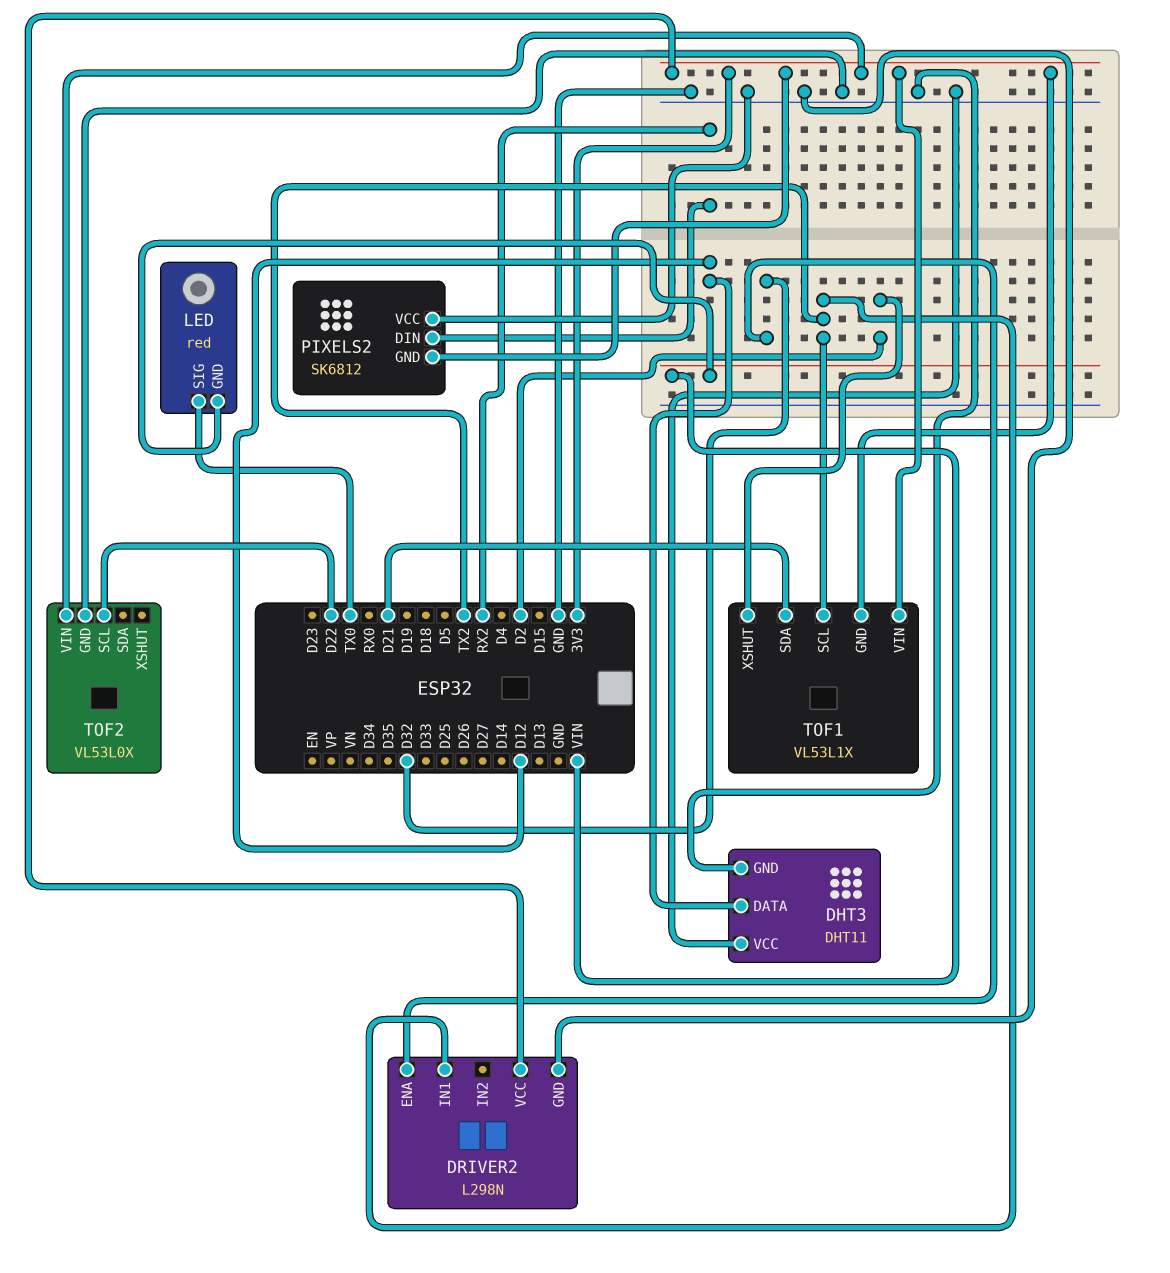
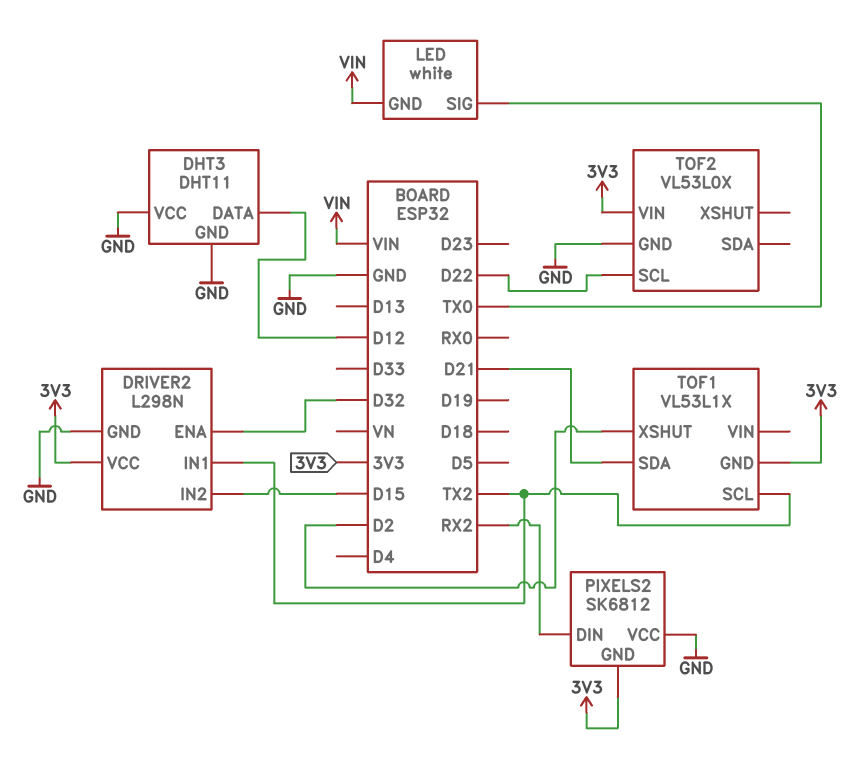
DRIVER2 pin IN2: none -> D15
LED: red -> white
TOF1 pin VIN: 3V3 -> none

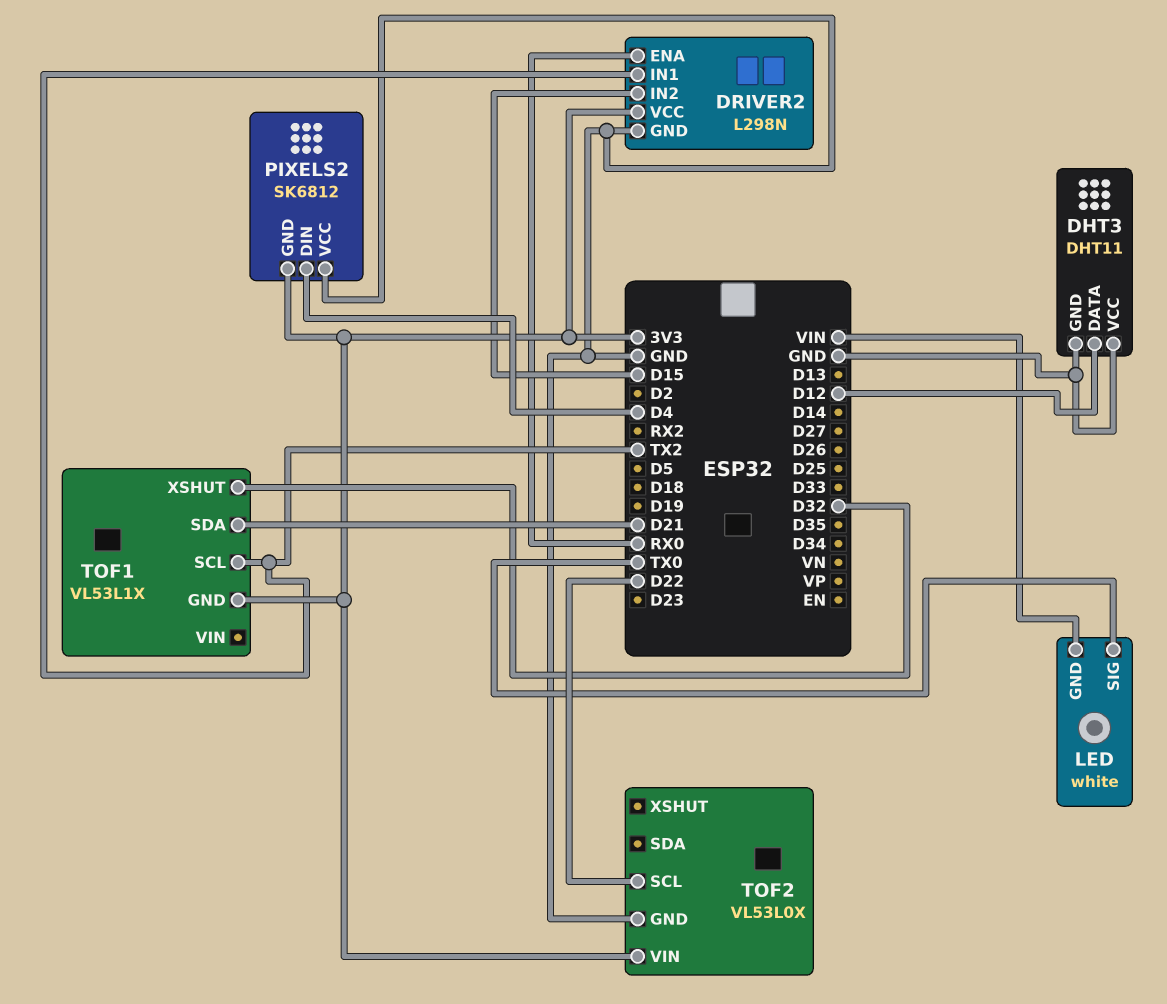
DRIVER2 pin ENA: D32 -> RX0
PIXELS2 pin DIN: RX2 -> D4
TOF1 pin XSHUT: D2 -> D32

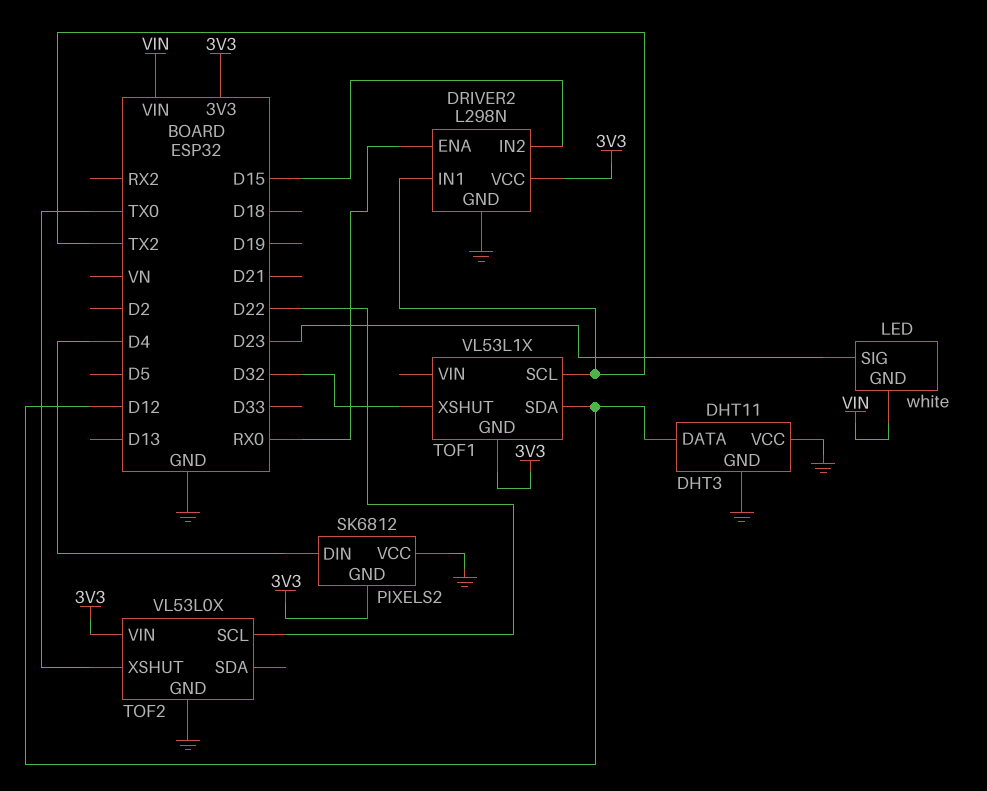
LED pin SIG: TX0 -> D23
TOF1 pin SDA: D21 -> D12
TOF2 pin XSHUT: none -> TX0

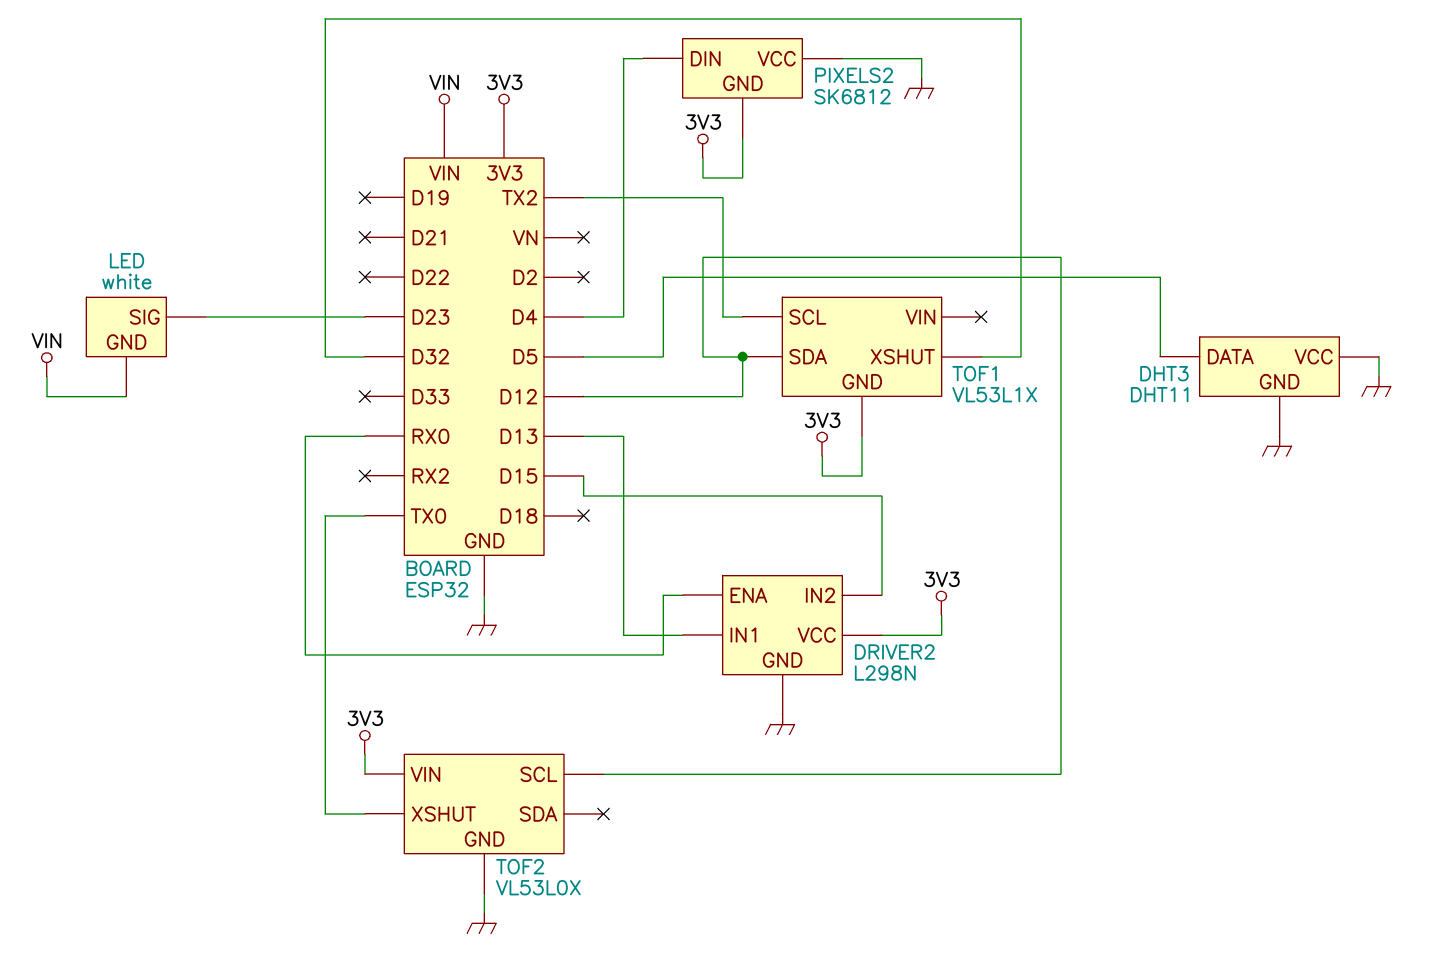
DHT3 pin DATA: D12 -> D5
DRIVER2 pin IN1: TX2 -> D13
TOF2 pin SCL: D22 -> D12

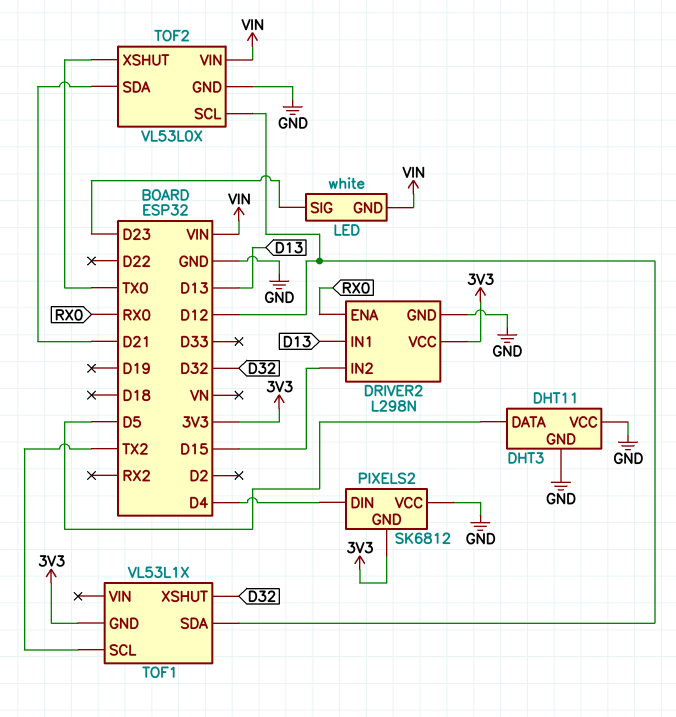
TOF2 pin SDA: none -> D21
TOF2 pin VIN: 3V3 -> VIN

